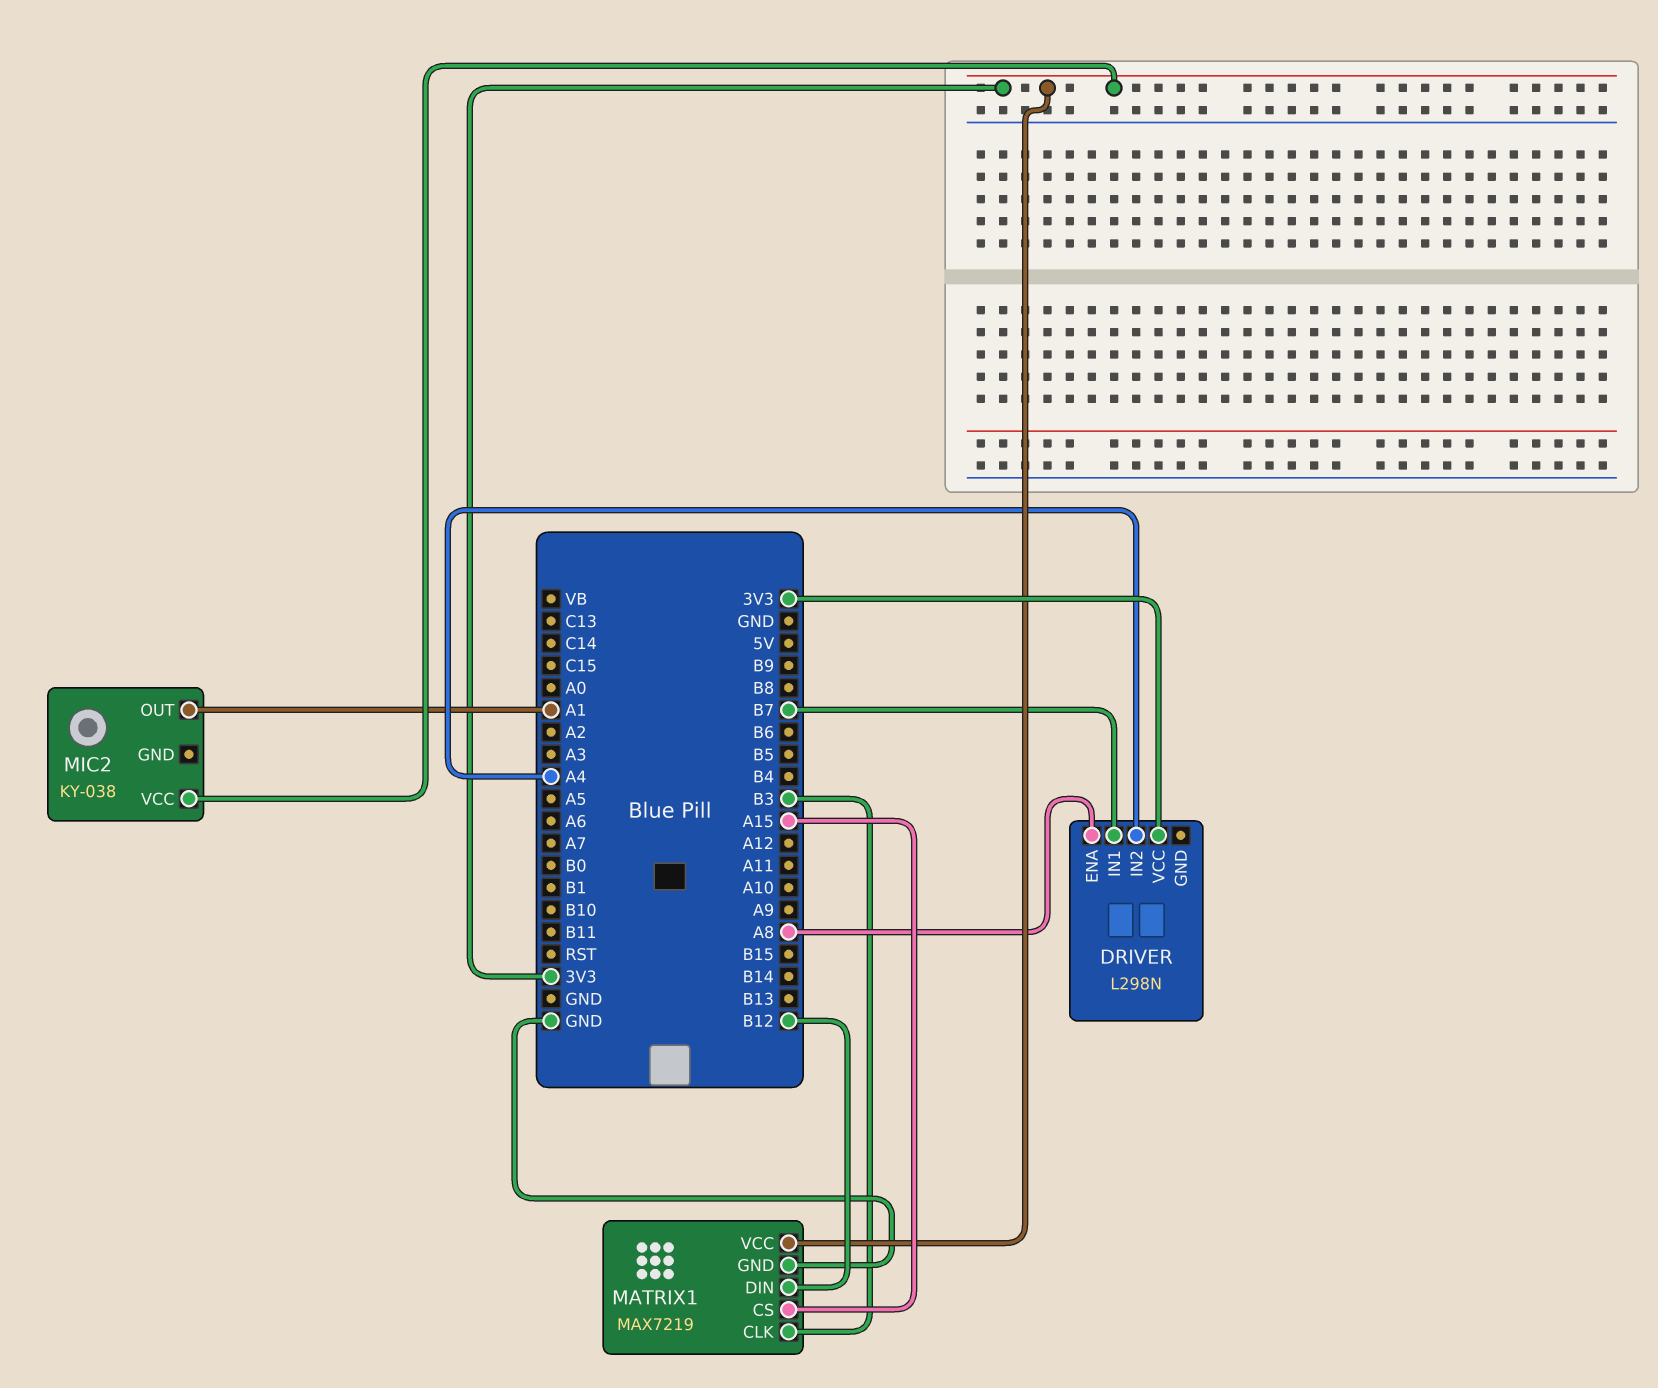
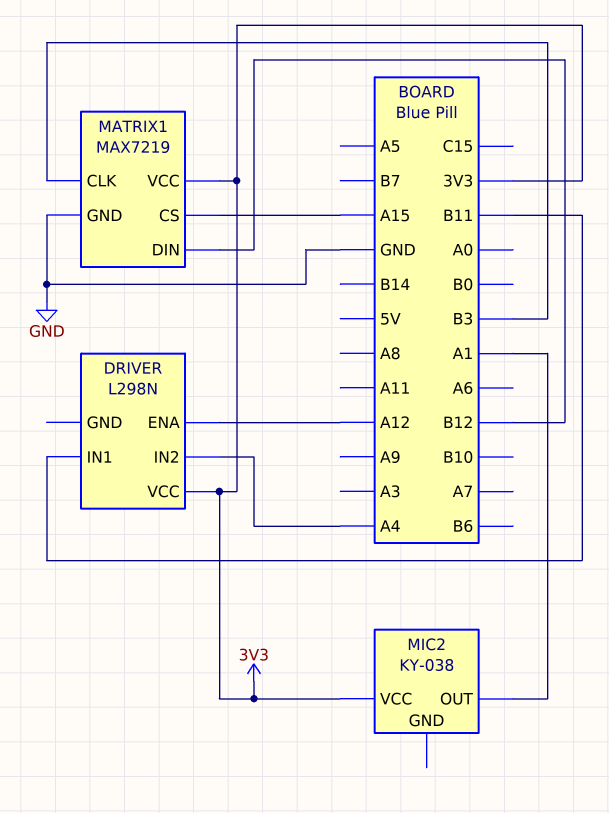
DRIVER pin ENA: A8 -> A12
DRIVER pin IN1: B7 -> B11

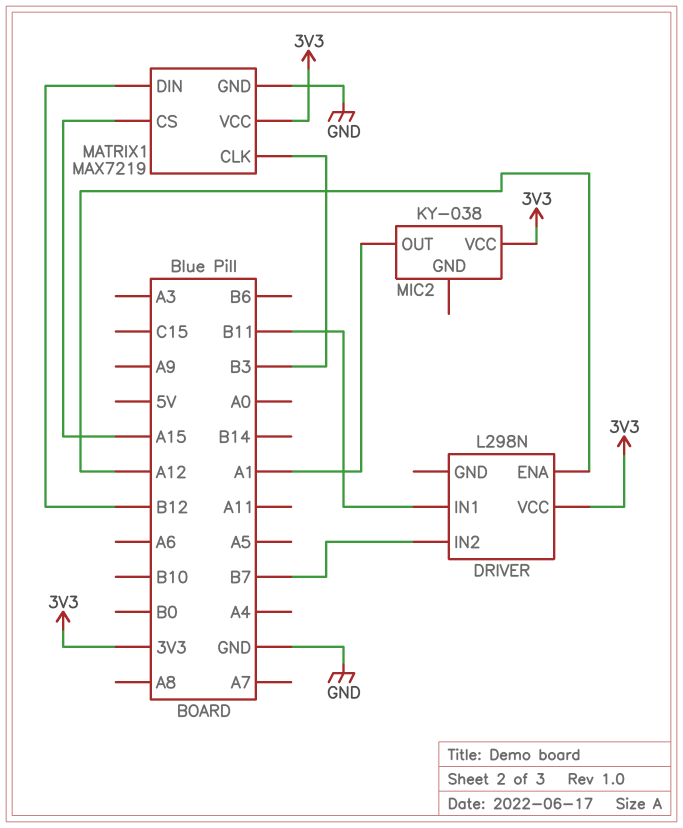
DRIVER pin IN2: A4 -> B7

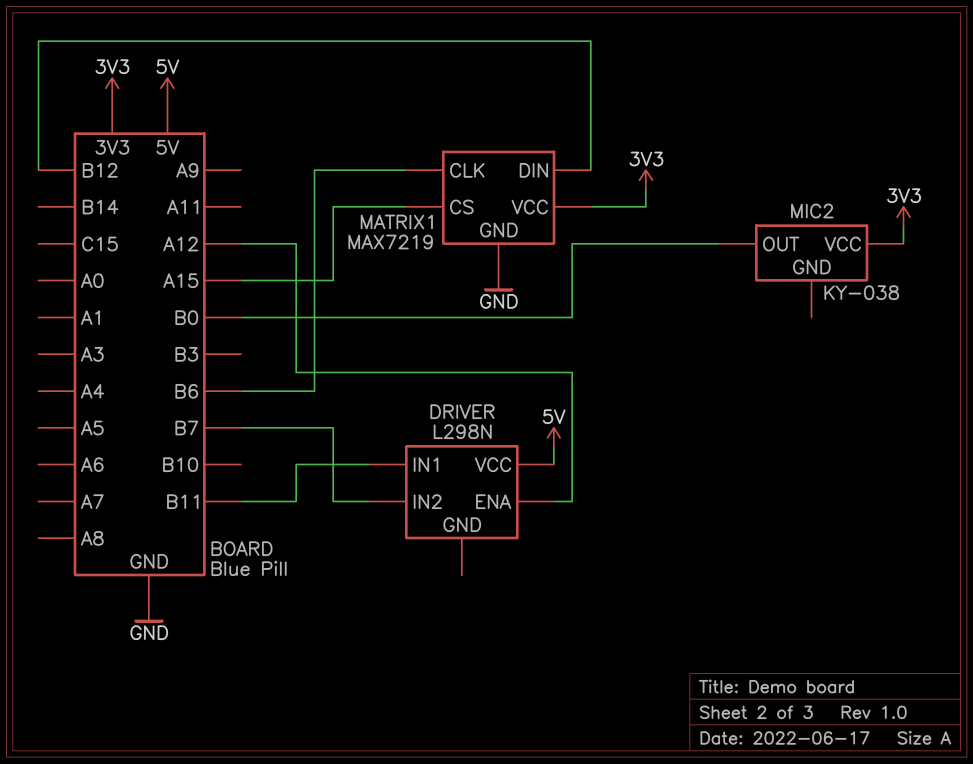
DRIVER pin VCC: 3V3 -> 5V
MATRIX1 pin CLK: B3 -> B6
MIC2 pin OUT: A1 -> B0

